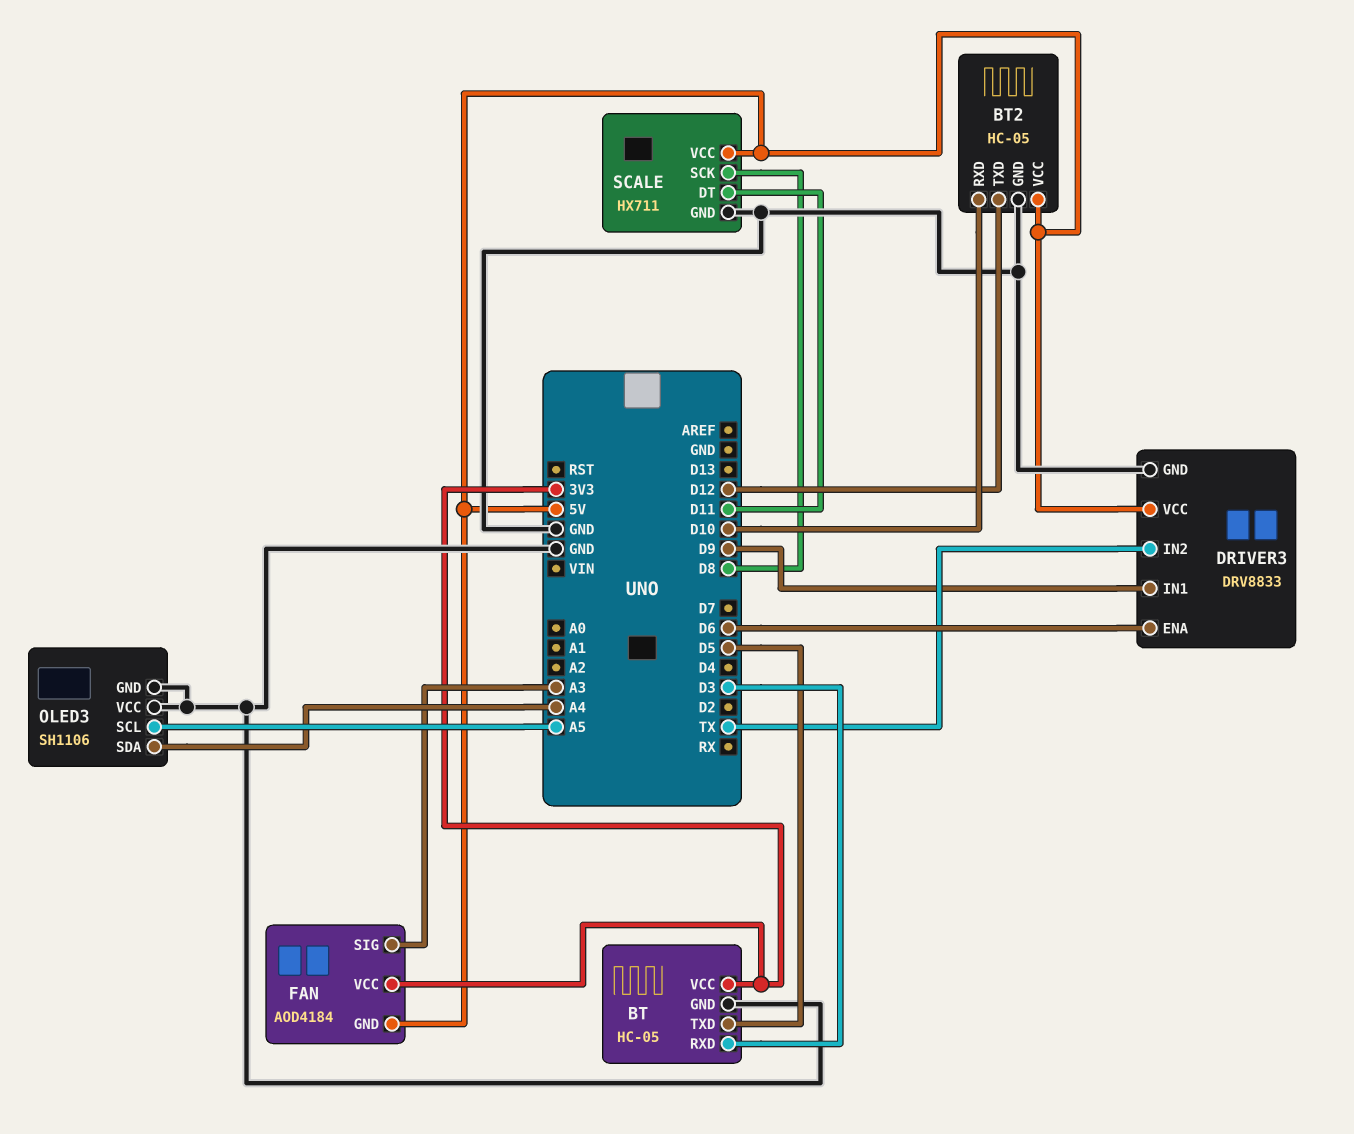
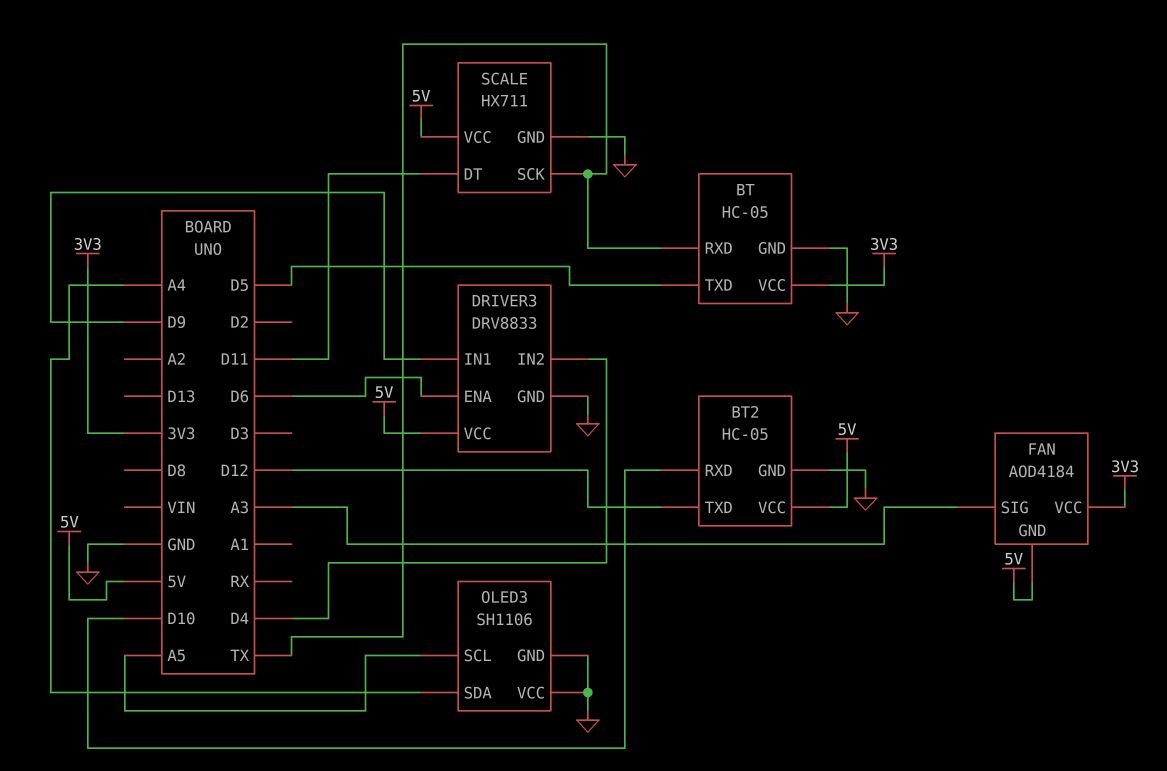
BT pin RXD: D3 -> TX
DRIVER3 pin IN2: TX -> D4
SCALE pin SCK: D8 -> TX

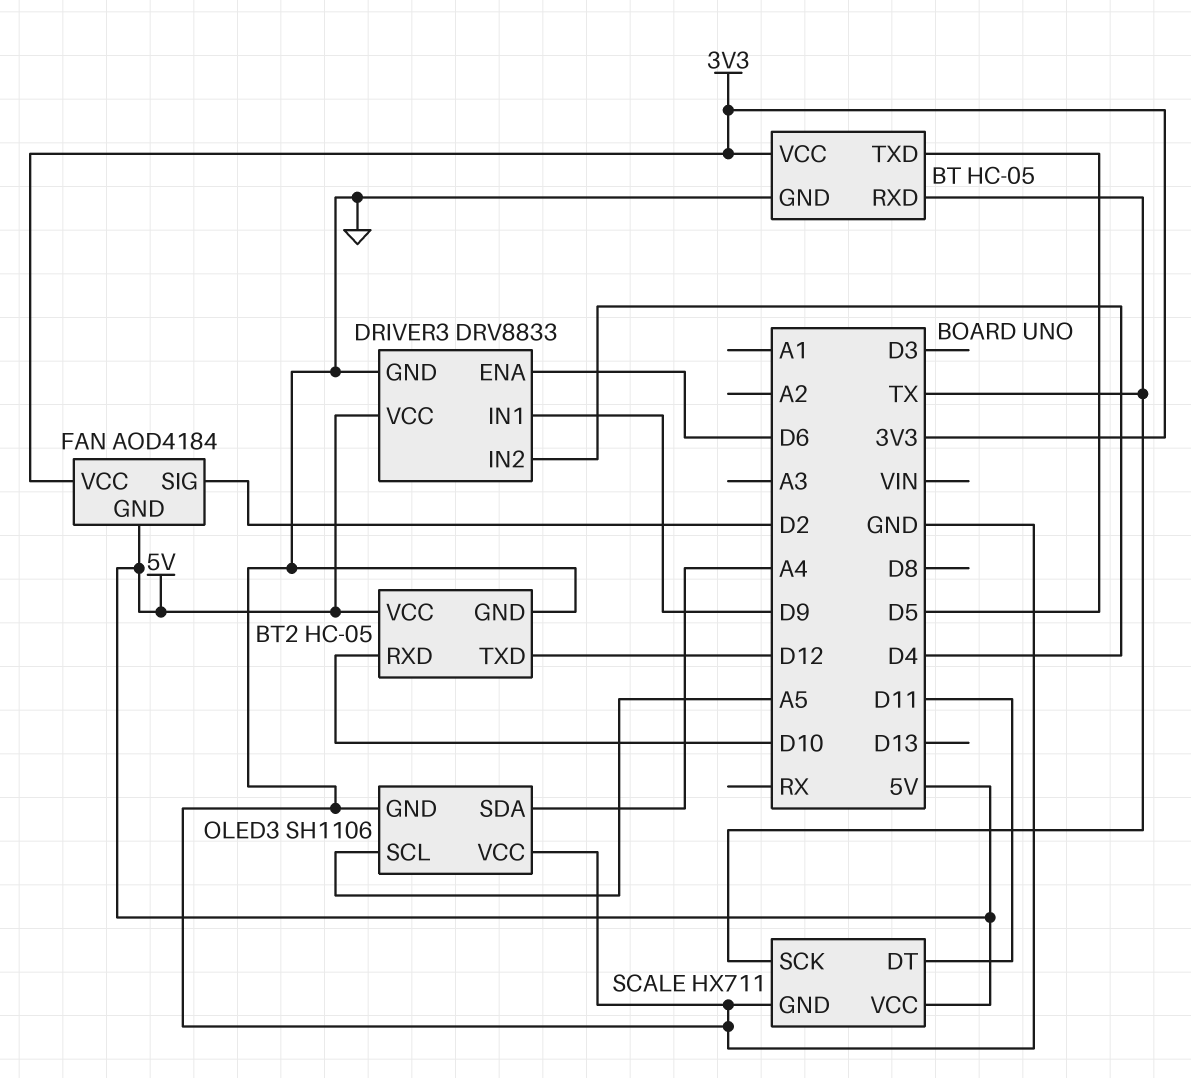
FAN pin SIG: A3 -> D2

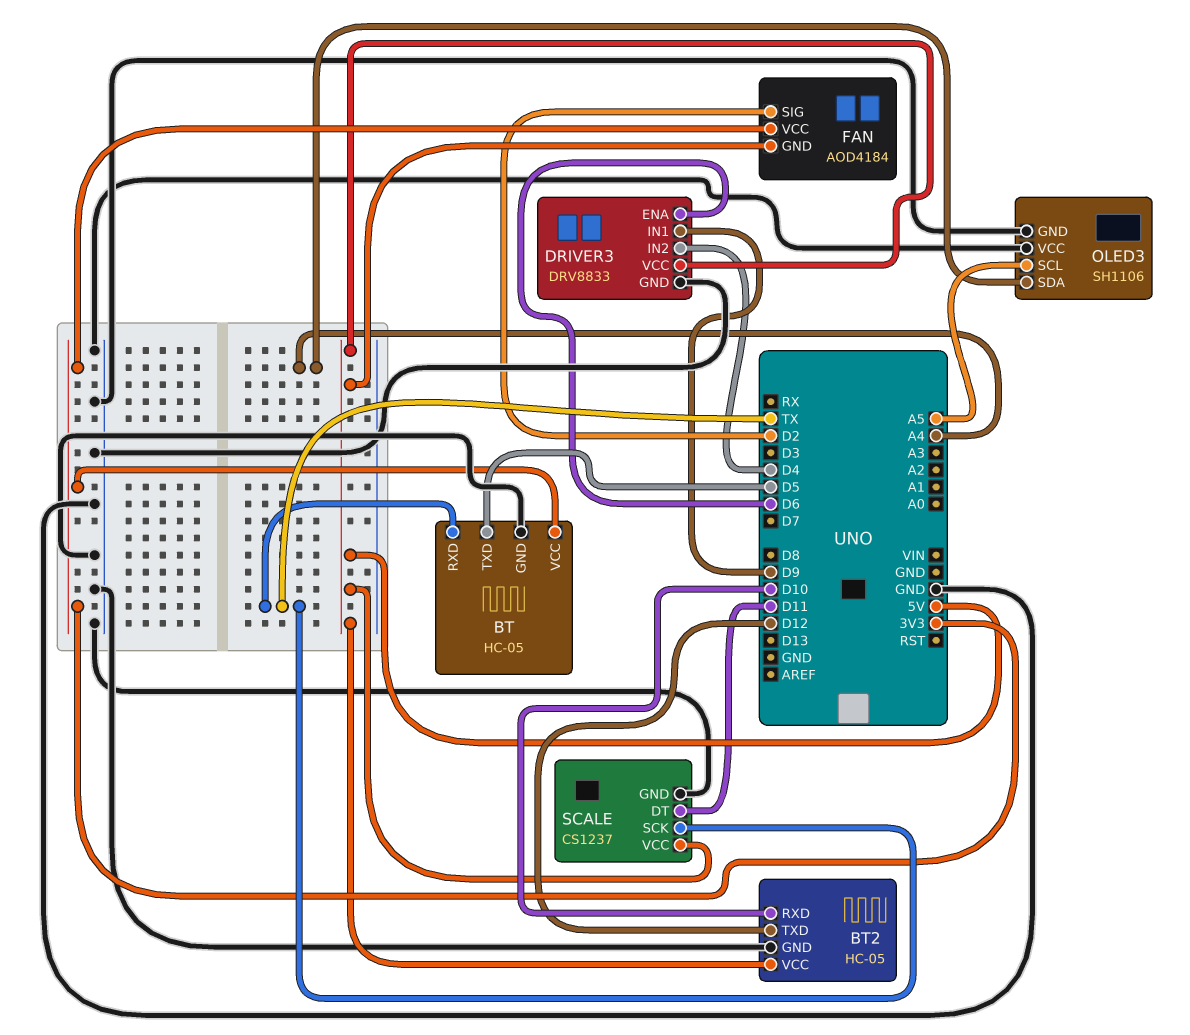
SCALE: HX711 -> CS1237

